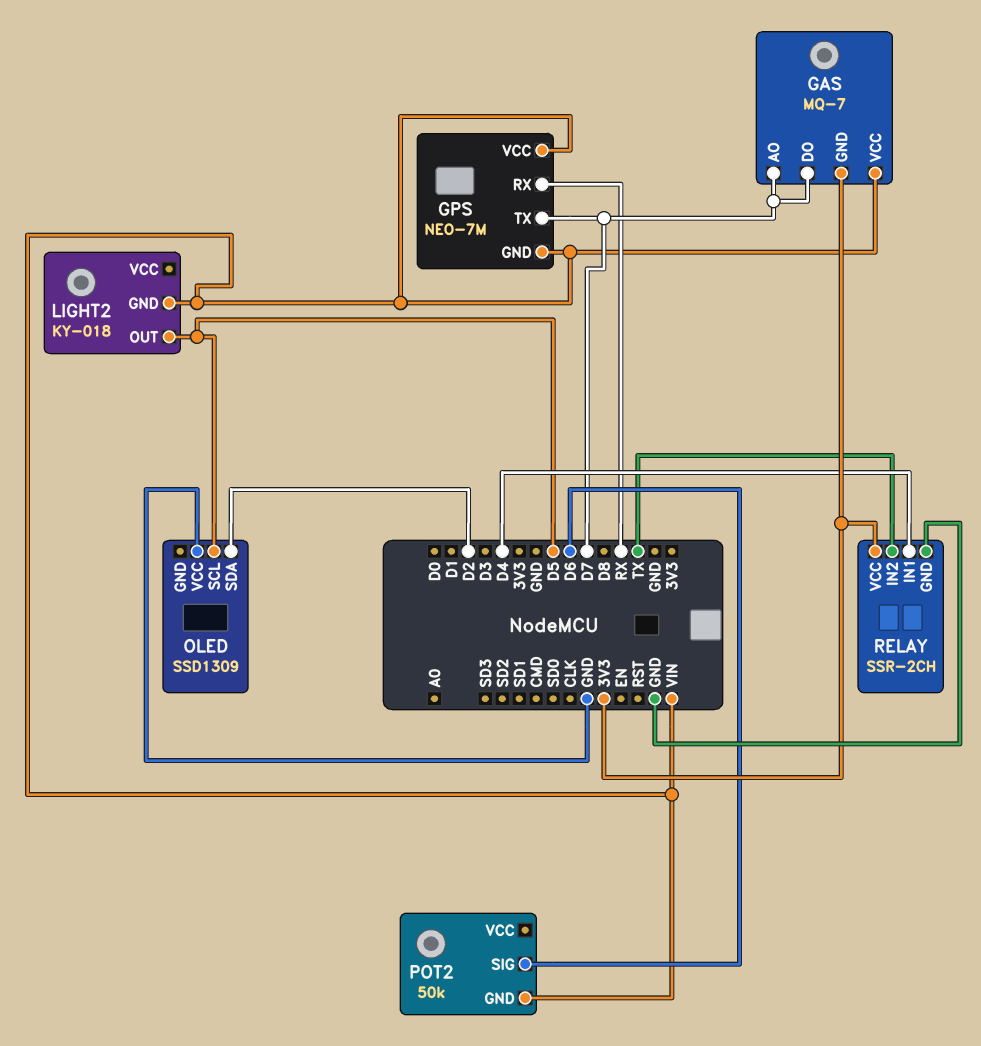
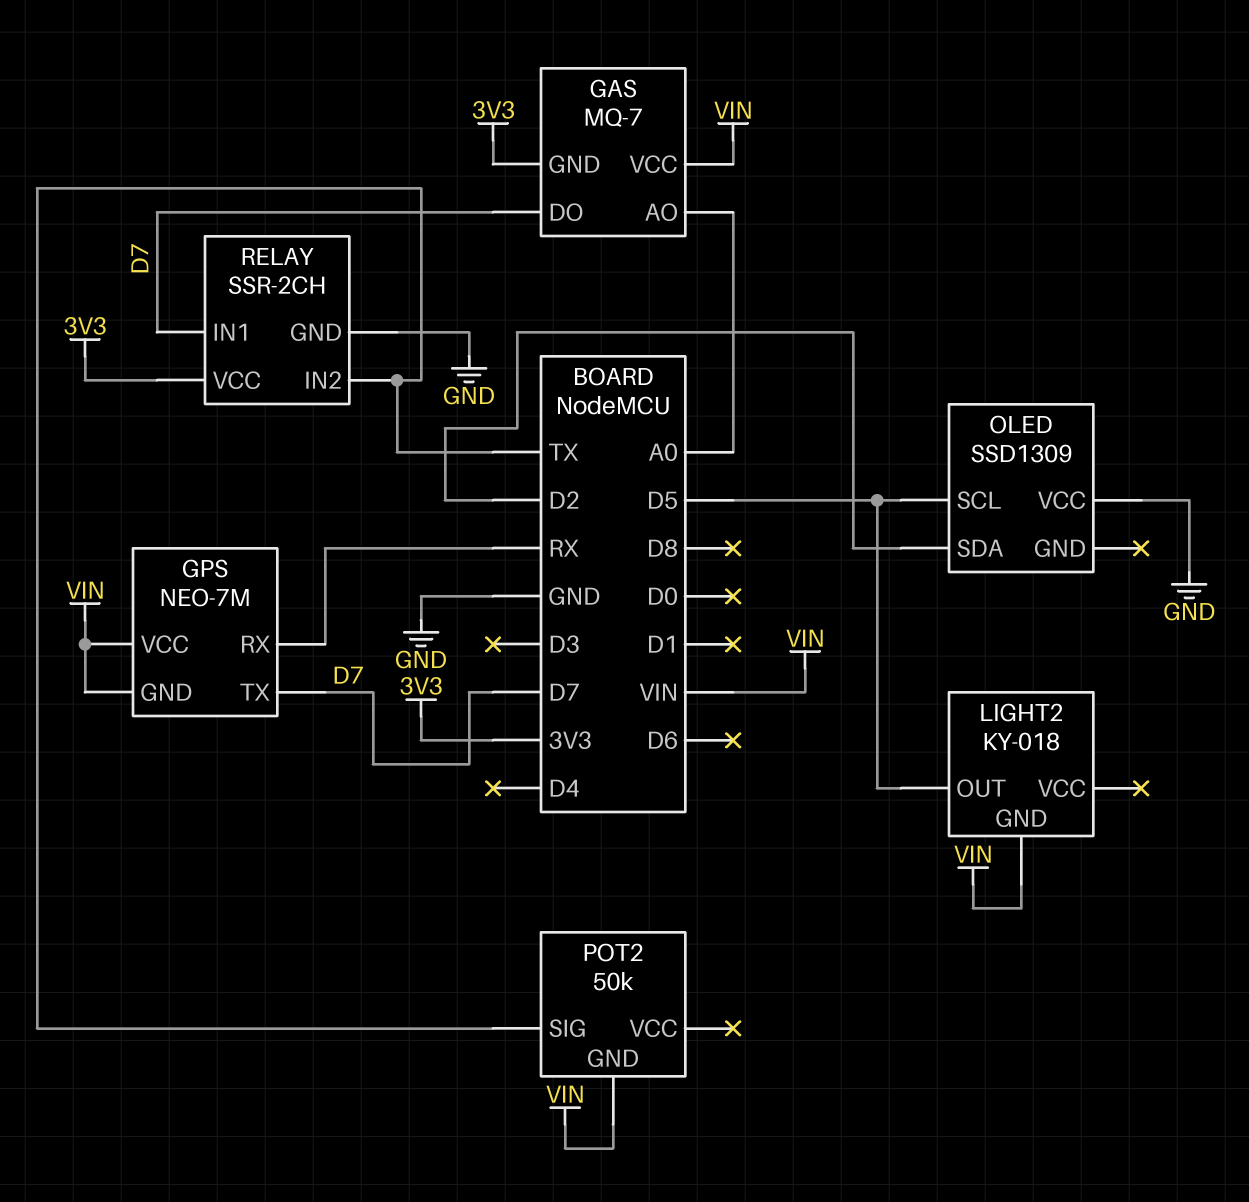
GAS pin AO: D7 -> A0
POT2 pin SIG: D6 -> TX
RELAY pin IN1: D4 -> D7

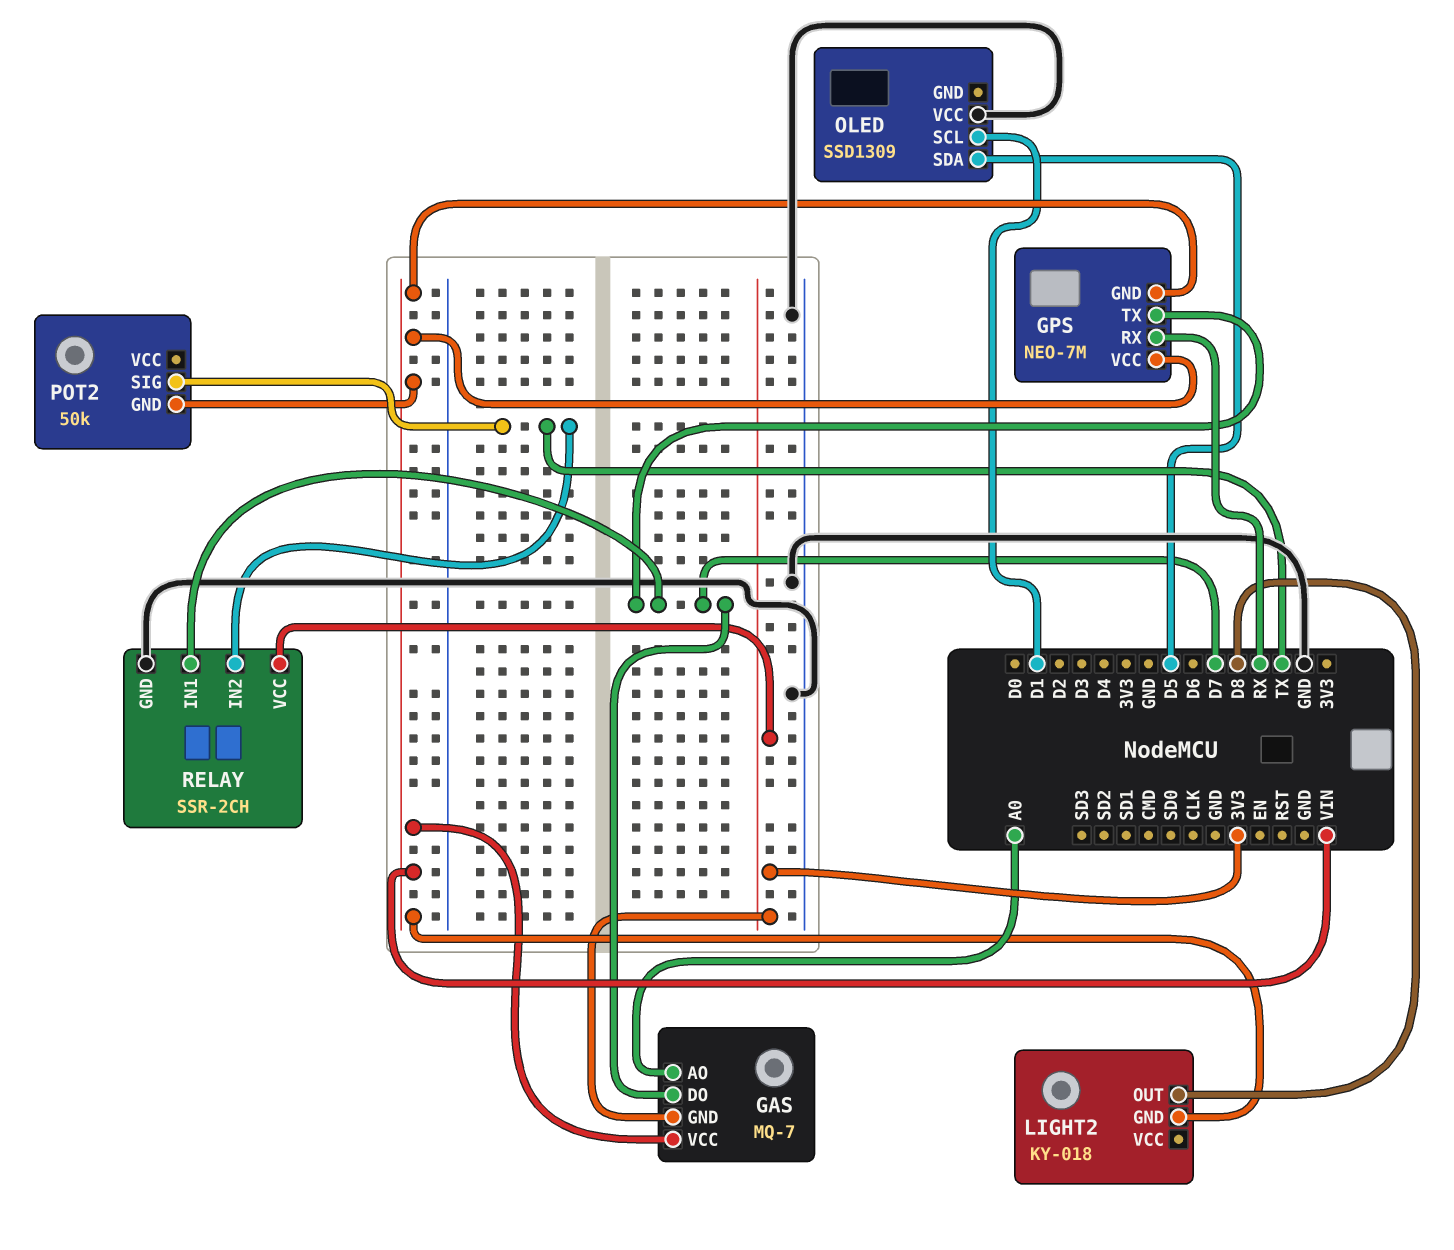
LIGHT2 pin OUT: D5 -> D8
OLED pin SCL: D5 -> D1
OLED pin SDA: D2 -> D5

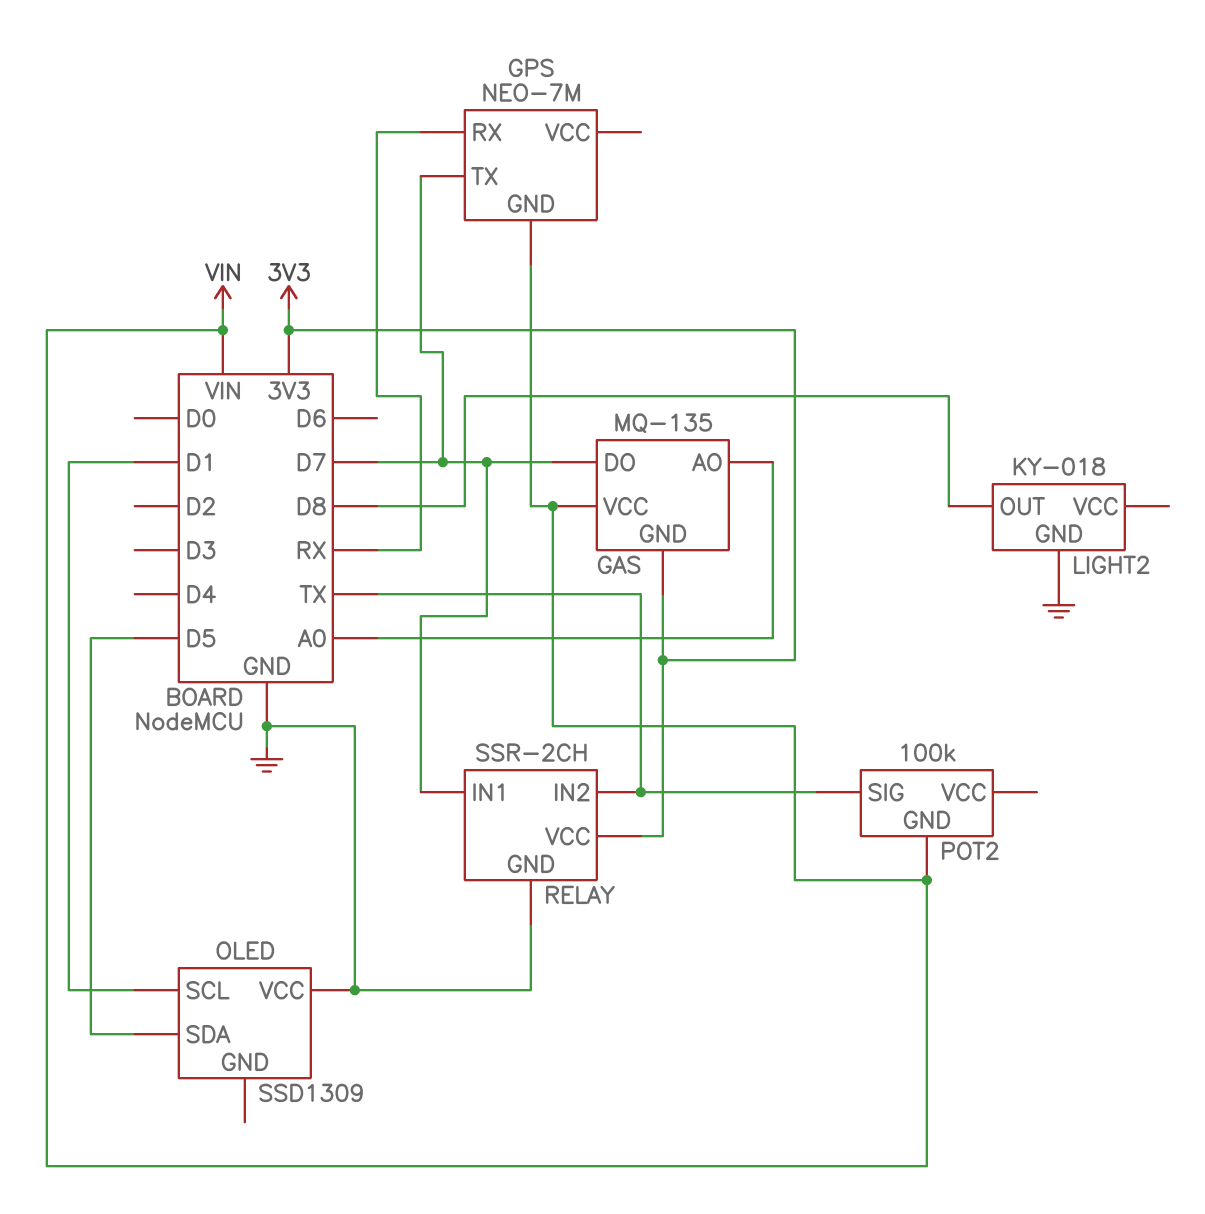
GAS: MQ-7 -> MQ-135
GPS pin VCC: VIN -> none
LIGHT2 pin GND: VIN -> GND
POT2: 50k -> 100k

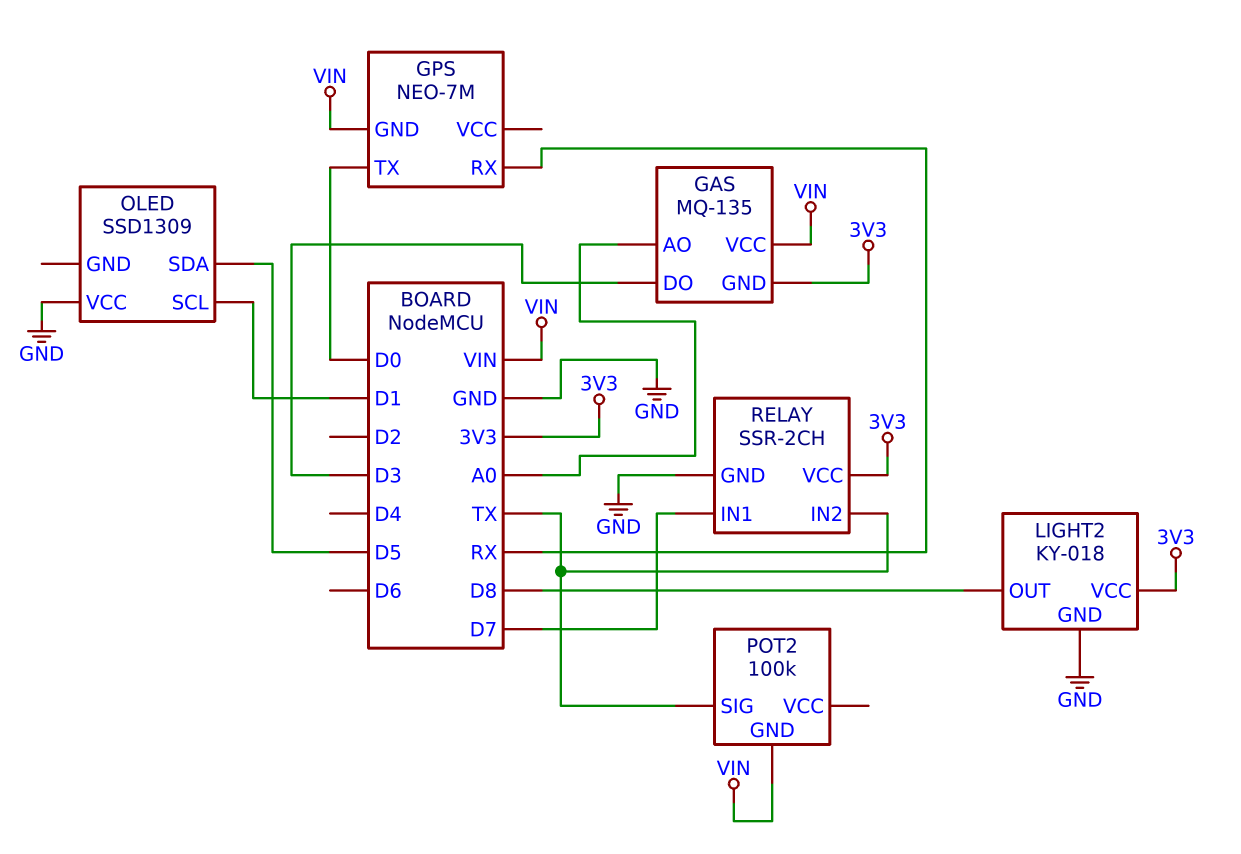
GAS pin DO: D7 -> D3
GPS pin TX: D7 -> D0
LIGHT2 pin VCC: none -> 3V3

